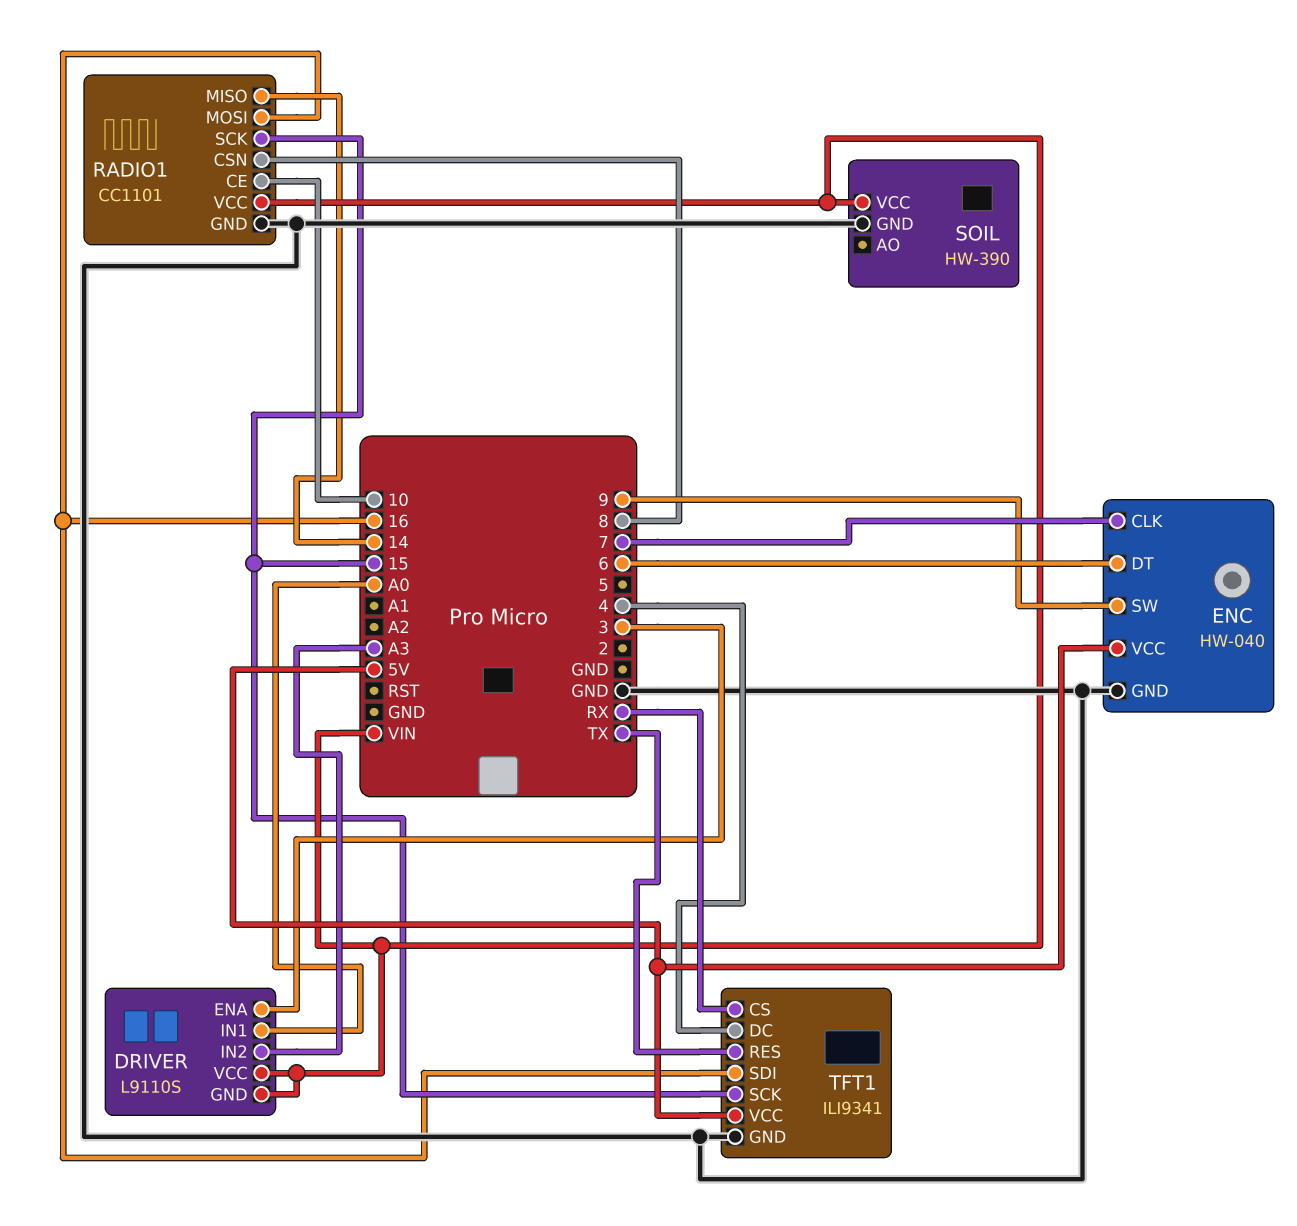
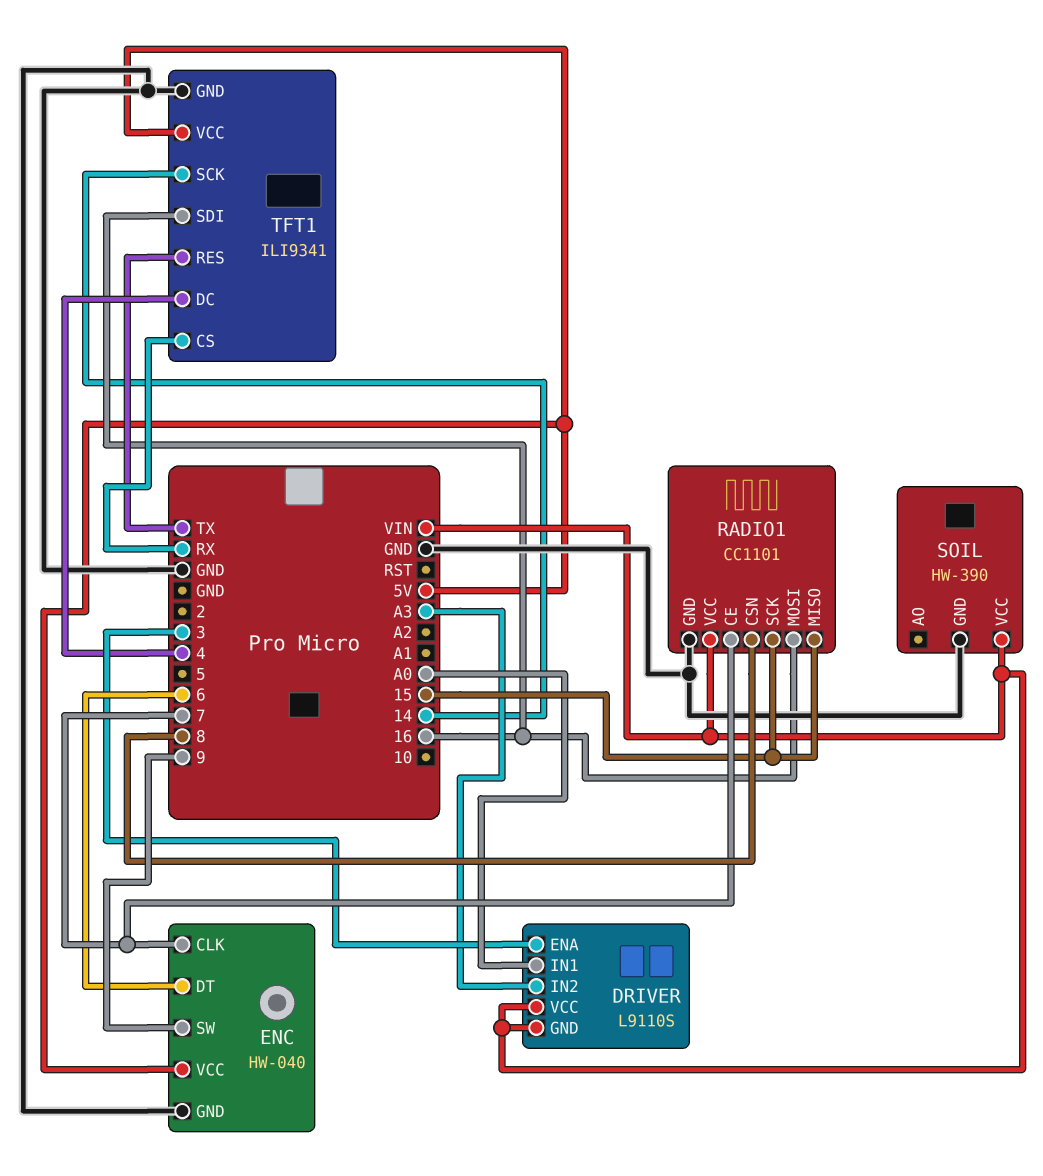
RADIO1 pin CE: 10 -> 7
RADIO1 pin MISO: 14 -> 15
TFT1 pin SCK: 15 -> 14

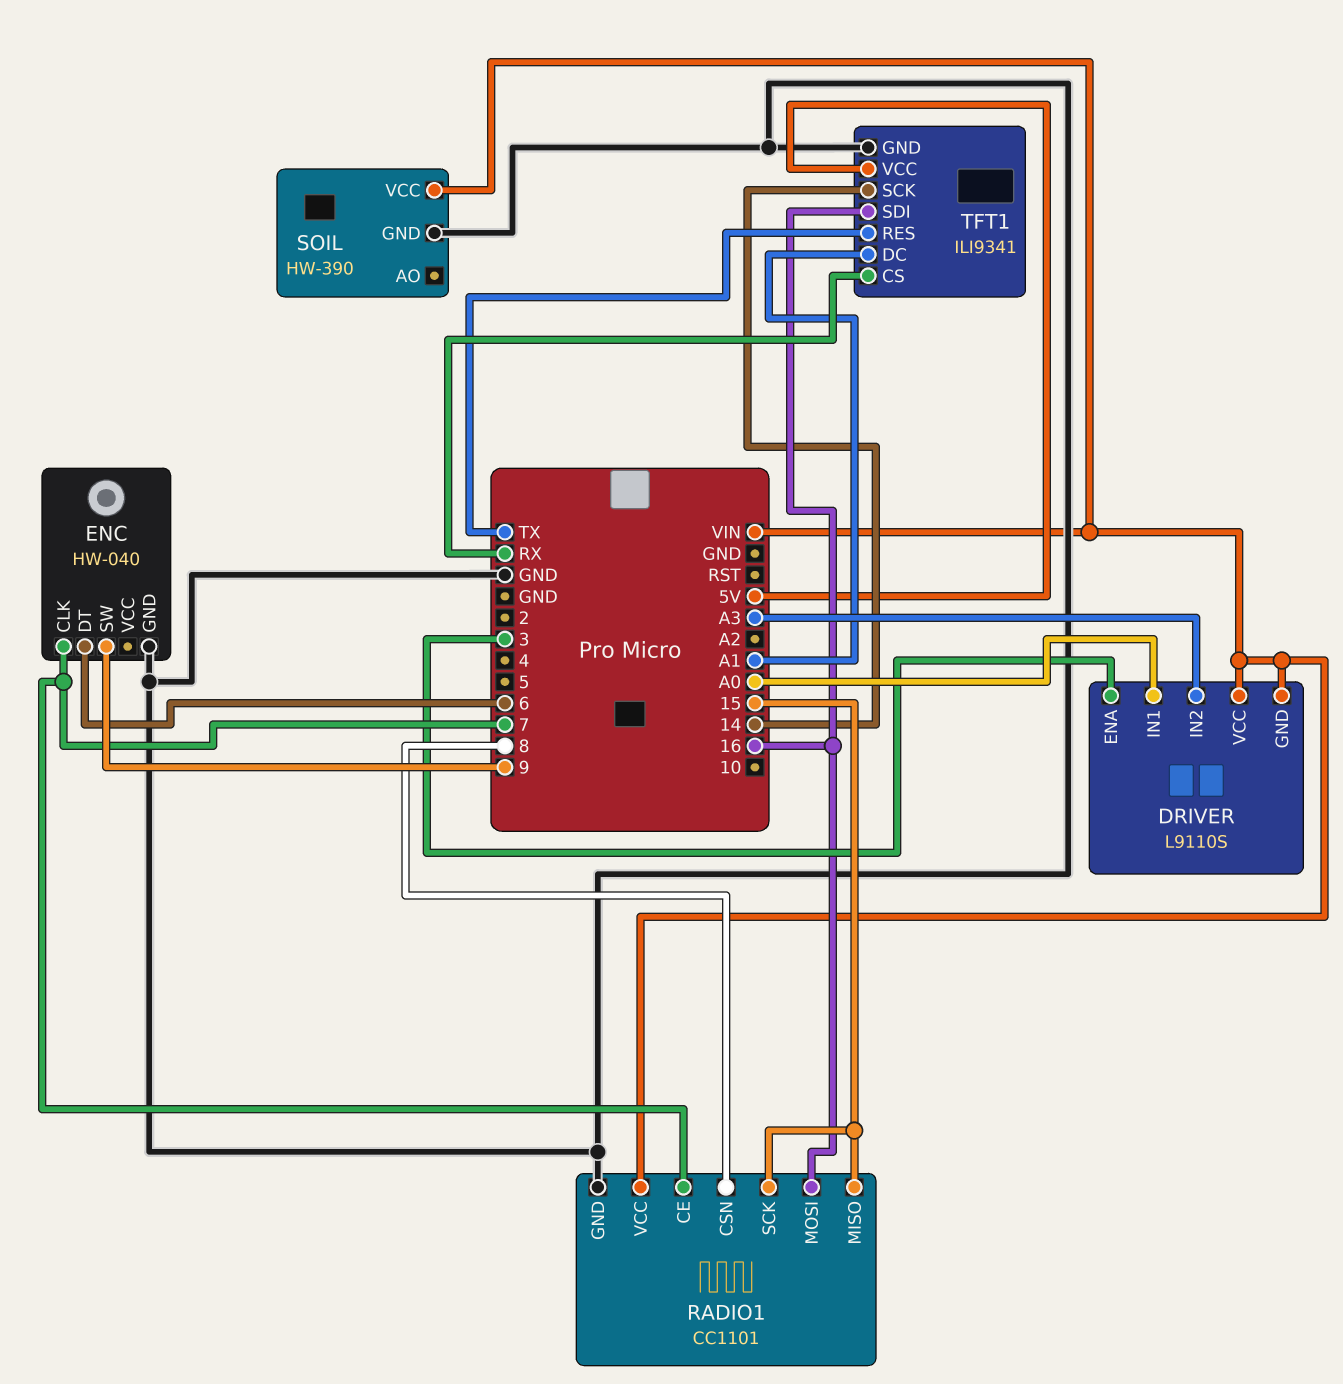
ENC pin VCC: 5V -> none
TFT1 pin DC: 4 -> A1

